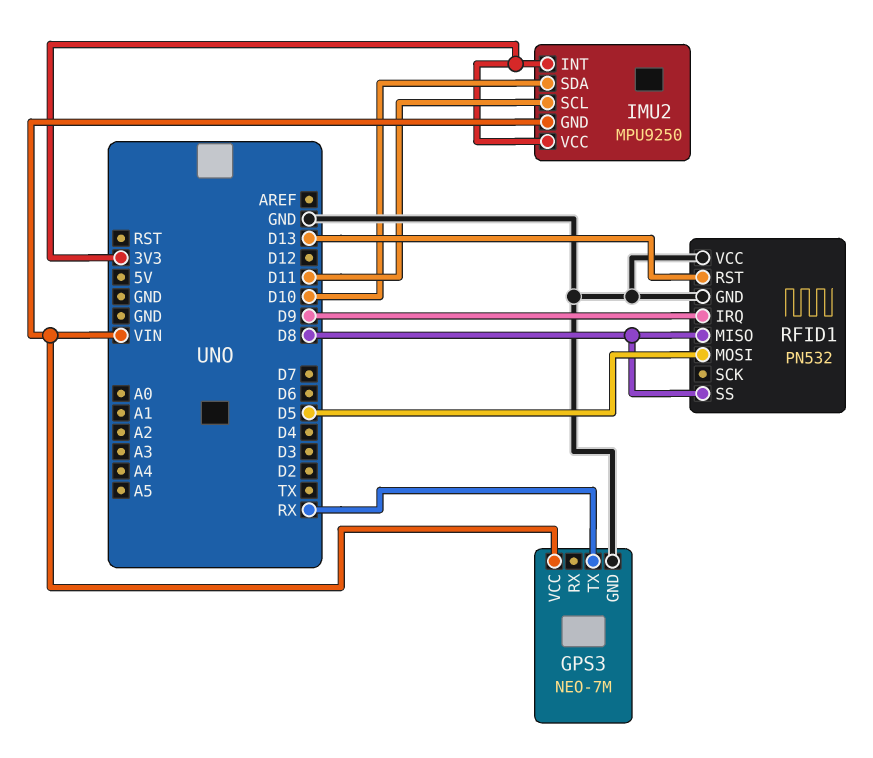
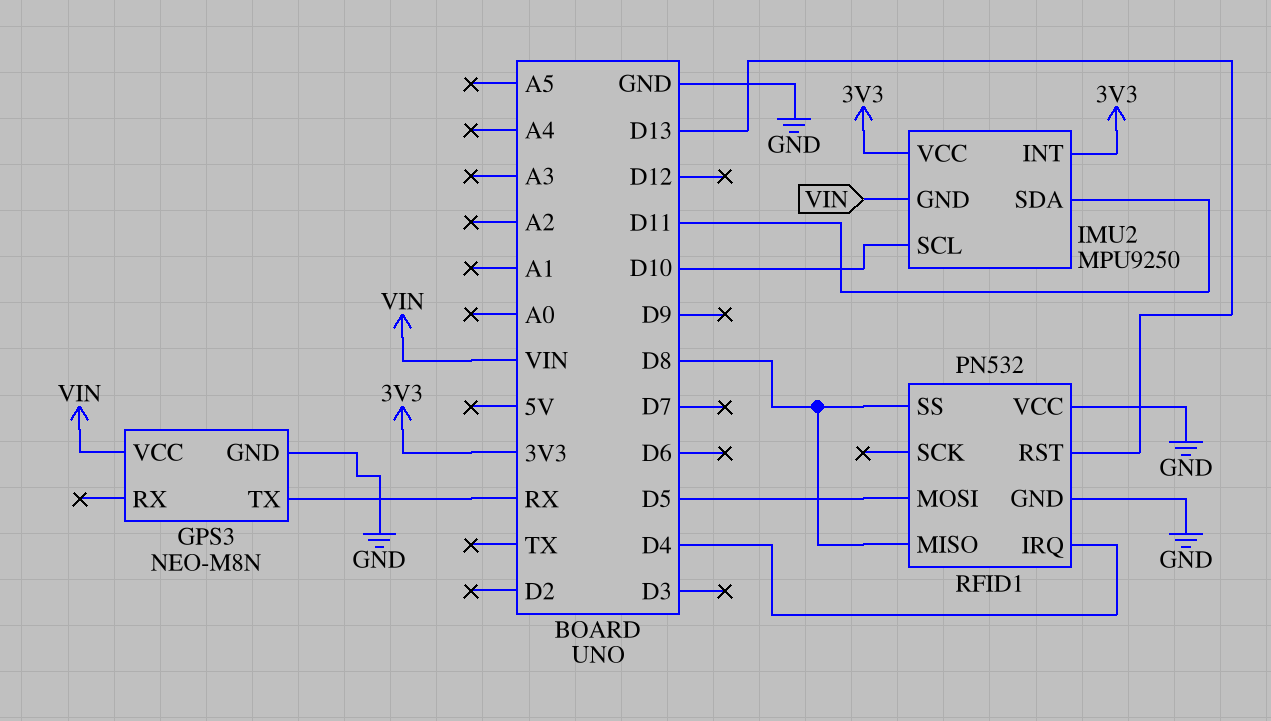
GPS3: NEO-7M -> NEO-M8N
IMU2 pin SCL: D11 -> D10
IMU2 pin SDA: D10 -> D11
RFID1 pin IRQ: D9 -> D4

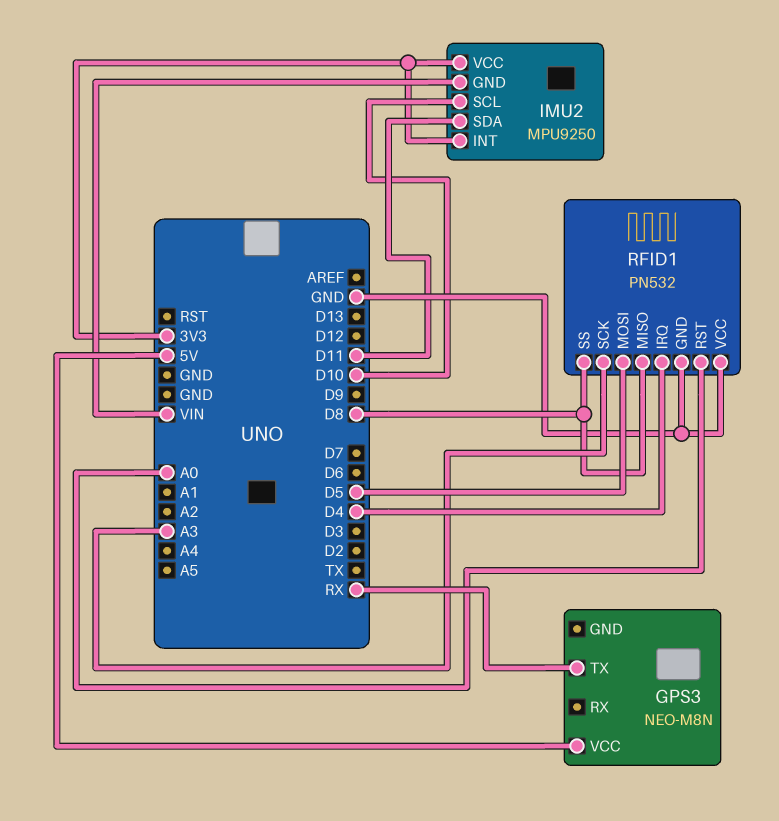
GPS3 pin GND: GND -> none
GPS3 pin VCC: VIN -> 5V
RFID1 pin RST: D13 -> A0
RFID1 pin SCK: none -> A3

